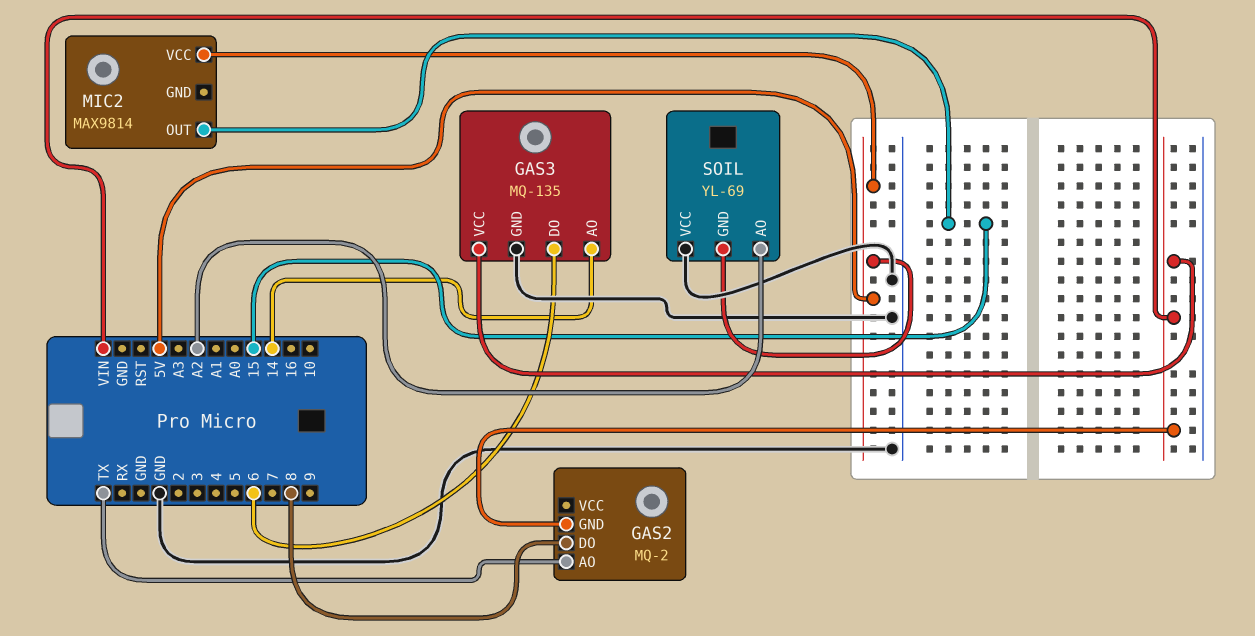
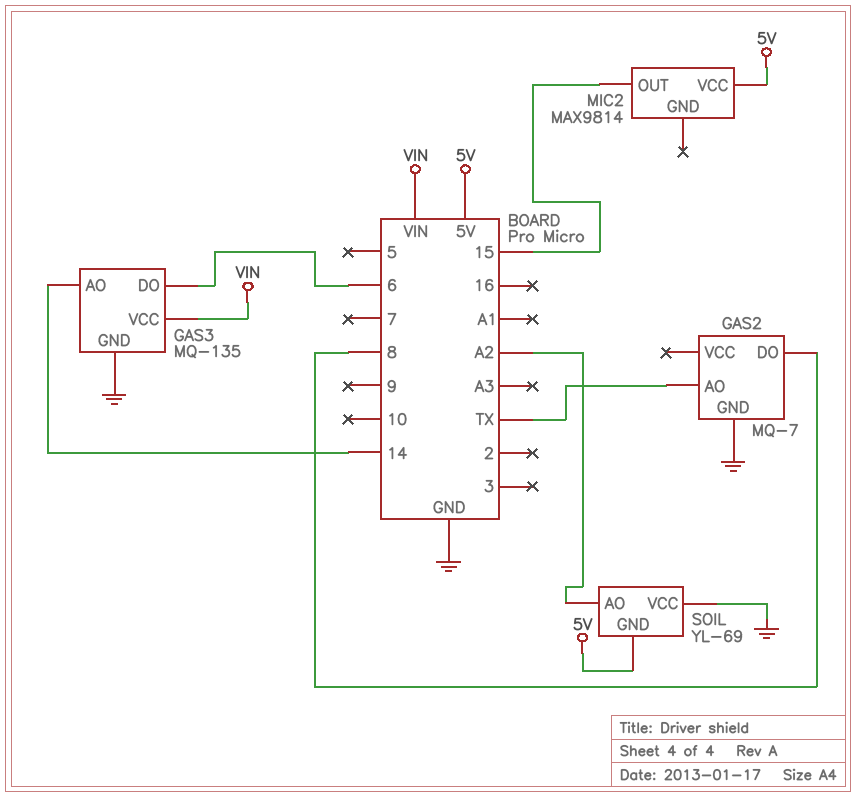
GAS2: MQ-2 -> MQ-7
GAS2 pin GND: VIN -> GND

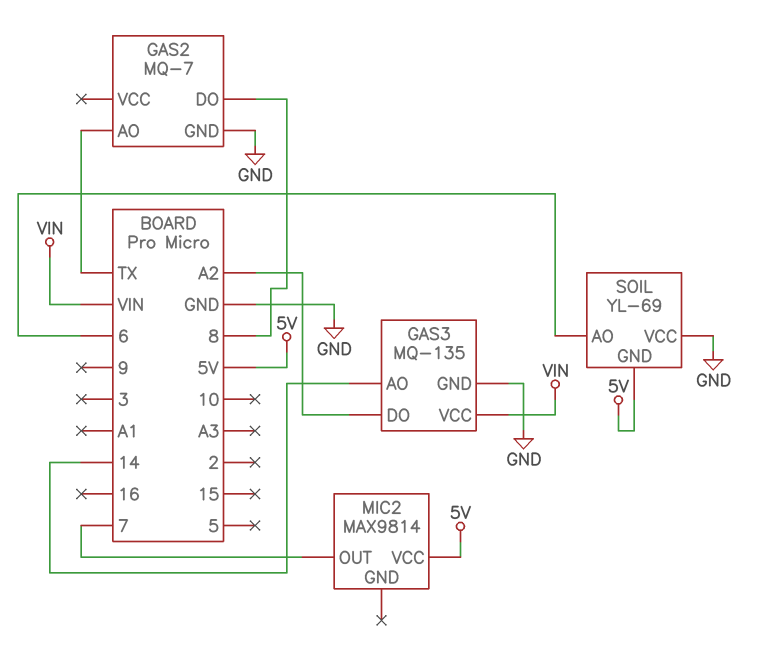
GAS3 pin DO: 6 -> A2
MIC2 pin OUT: 15 -> 7
SOIL pin AO: A2 -> 6

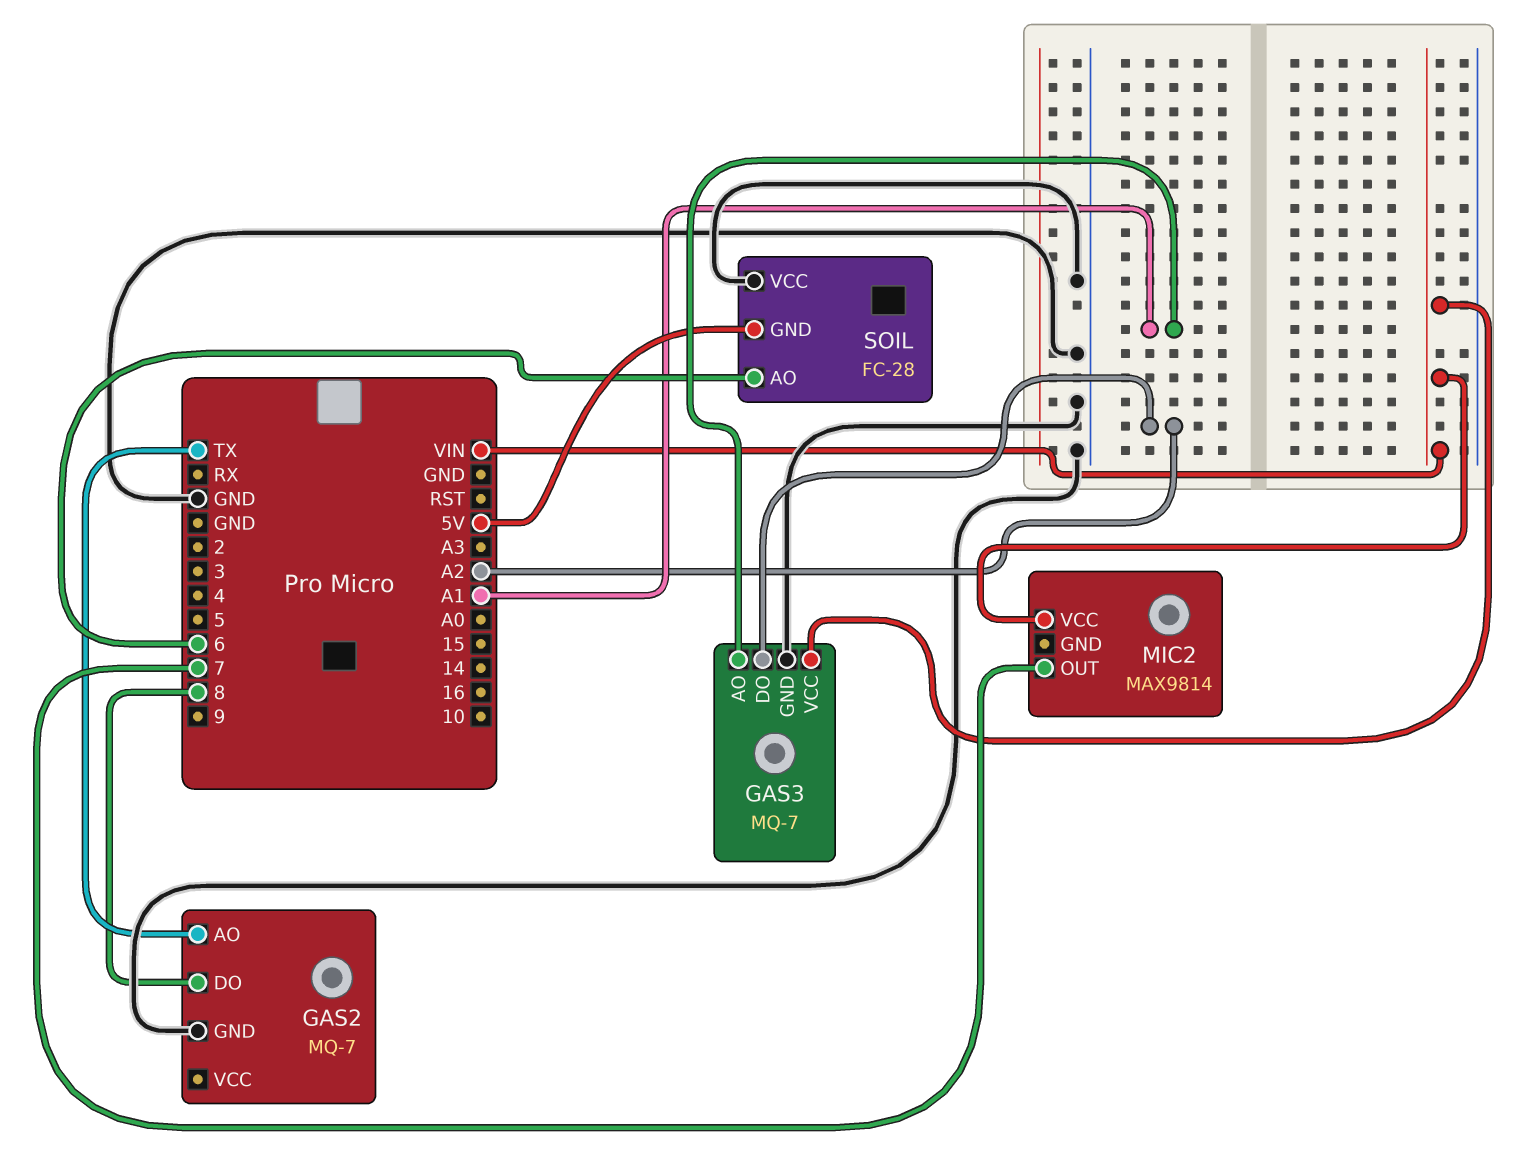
GAS3: MQ-135 -> MQ-7
GAS3 pin AO: 14 -> A1
MIC2 pin VCC: 5V -> VIN
SOIL: YL-69 -> FC-28

